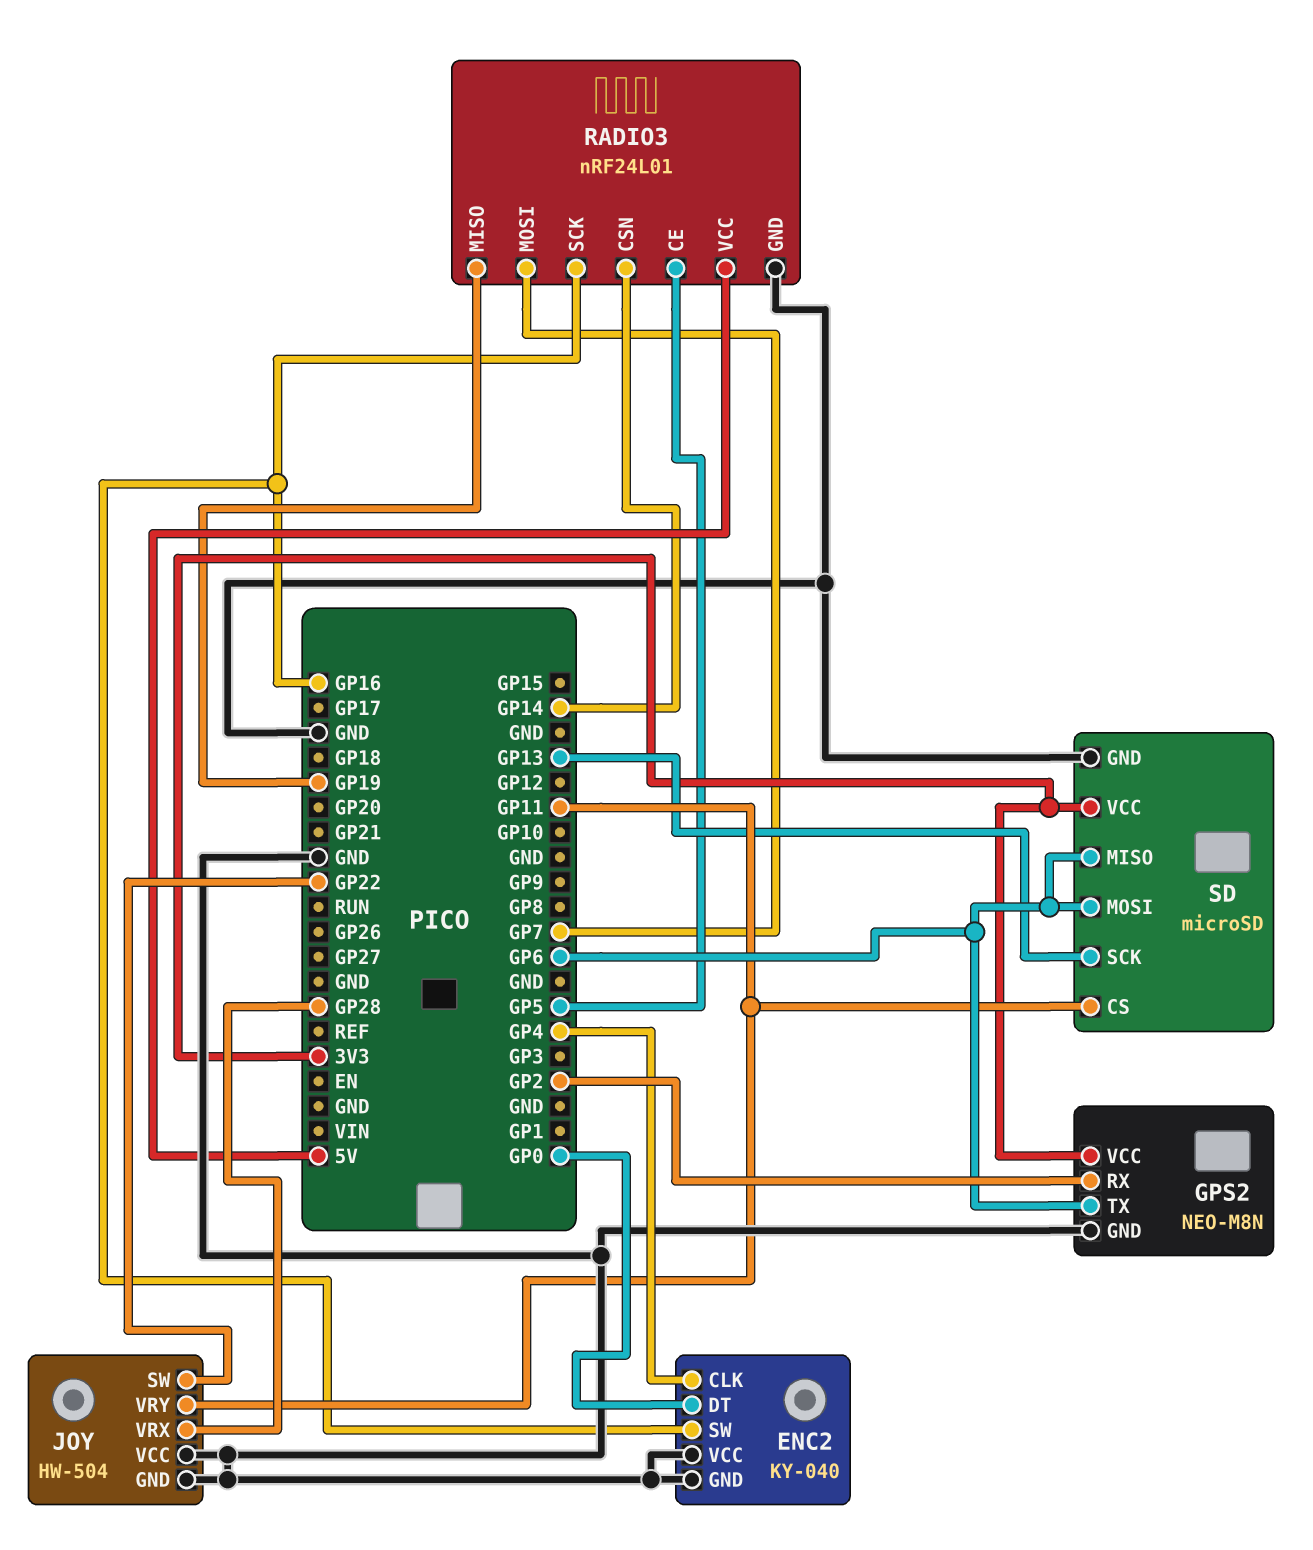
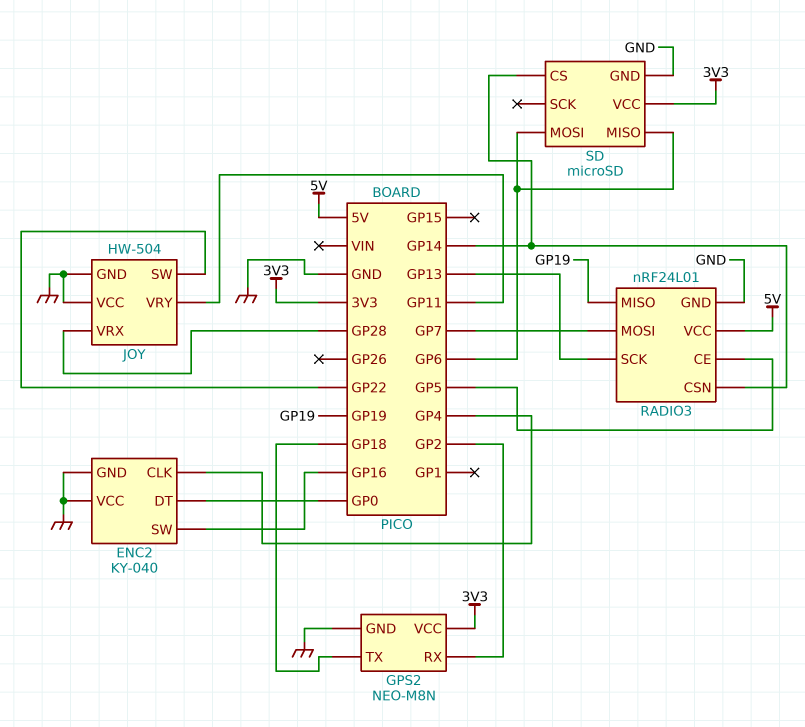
GPS2 pin TX: GP6 -> GP18
RADIO3 pin SCK: GP16 -> GP13
SD pin CS: GP11 -> GP14
SD pin SCK: GP13 -> none

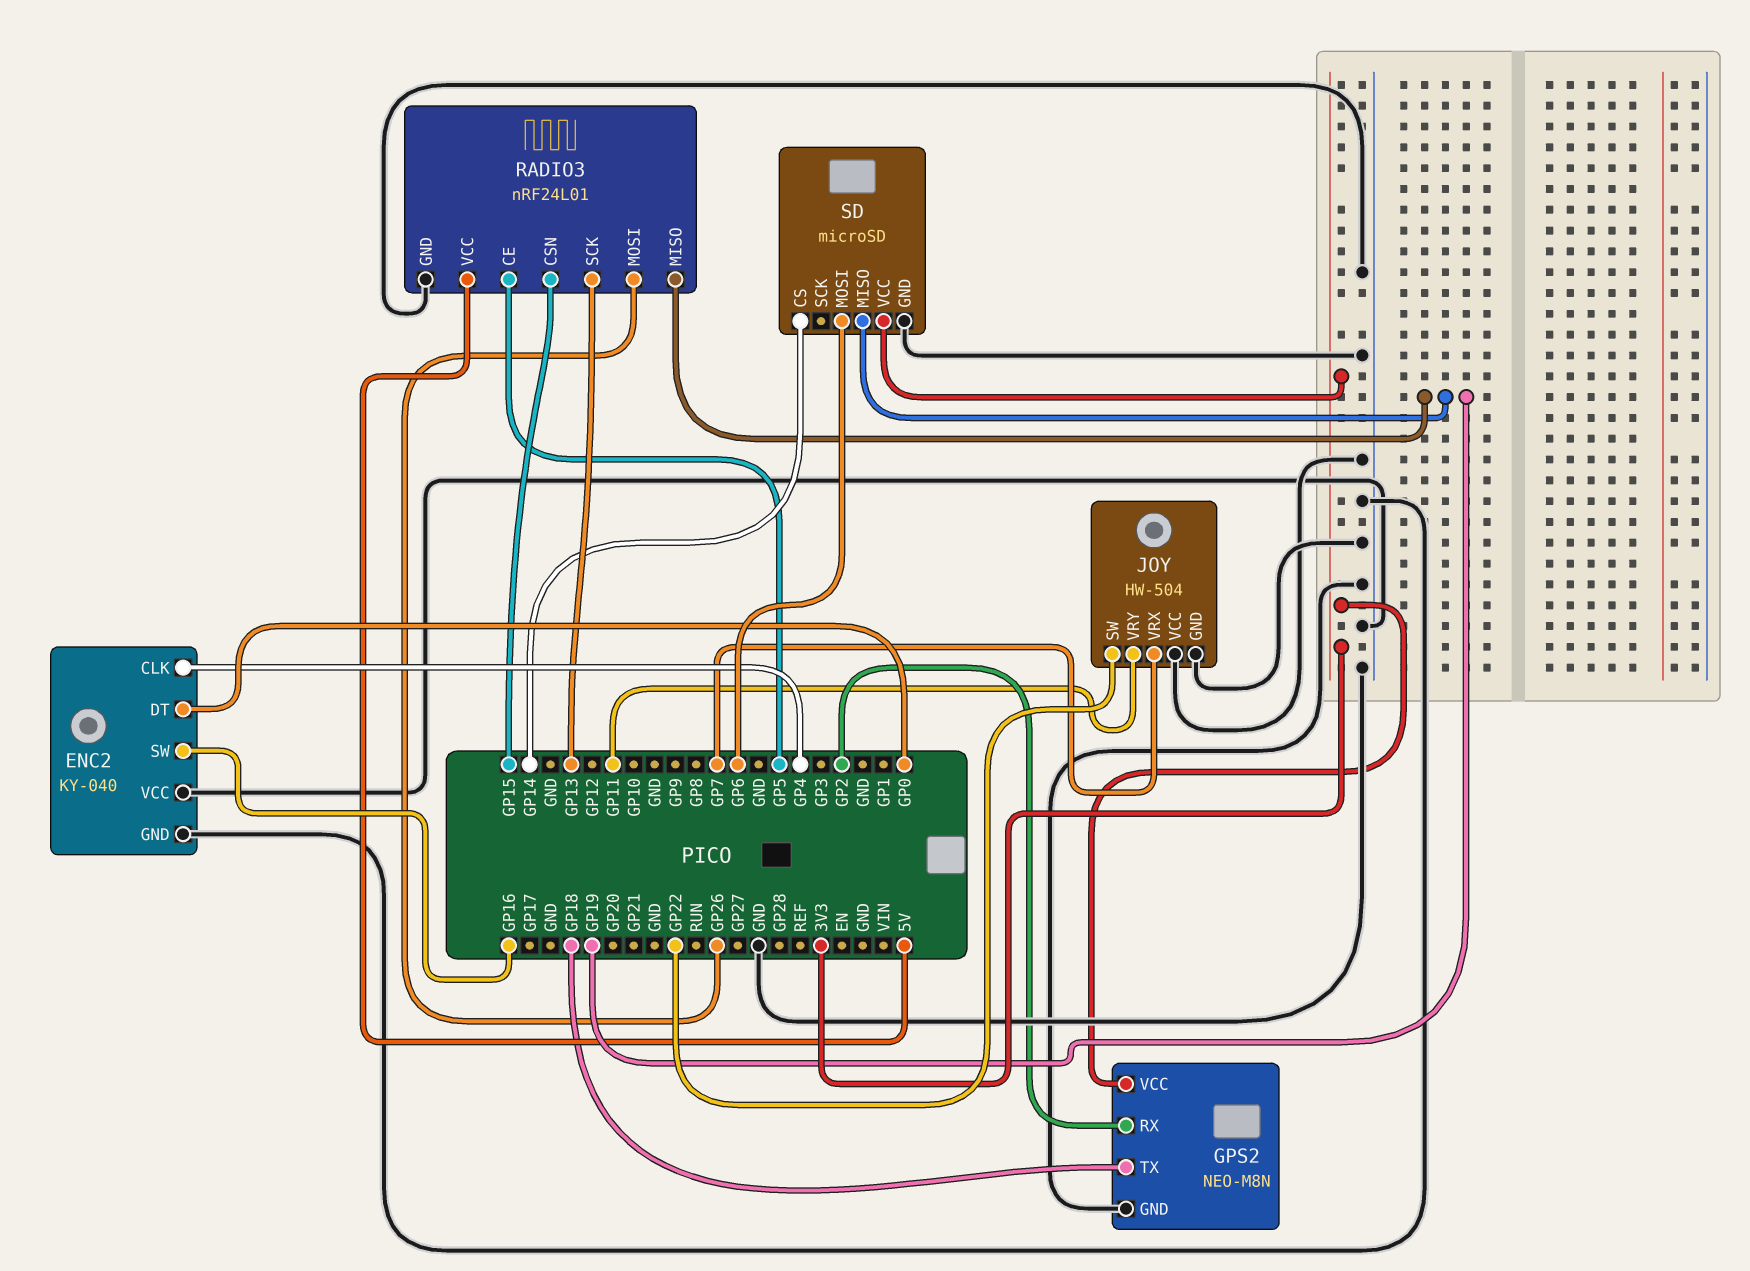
JOY pin VRX: GP28 -> GP7
RADIO3 pin CSN: GP14 -> GP15
RADIO3 pin MOSI: GP7 -> GP26
SD pin MISO: GP6 -> GP19

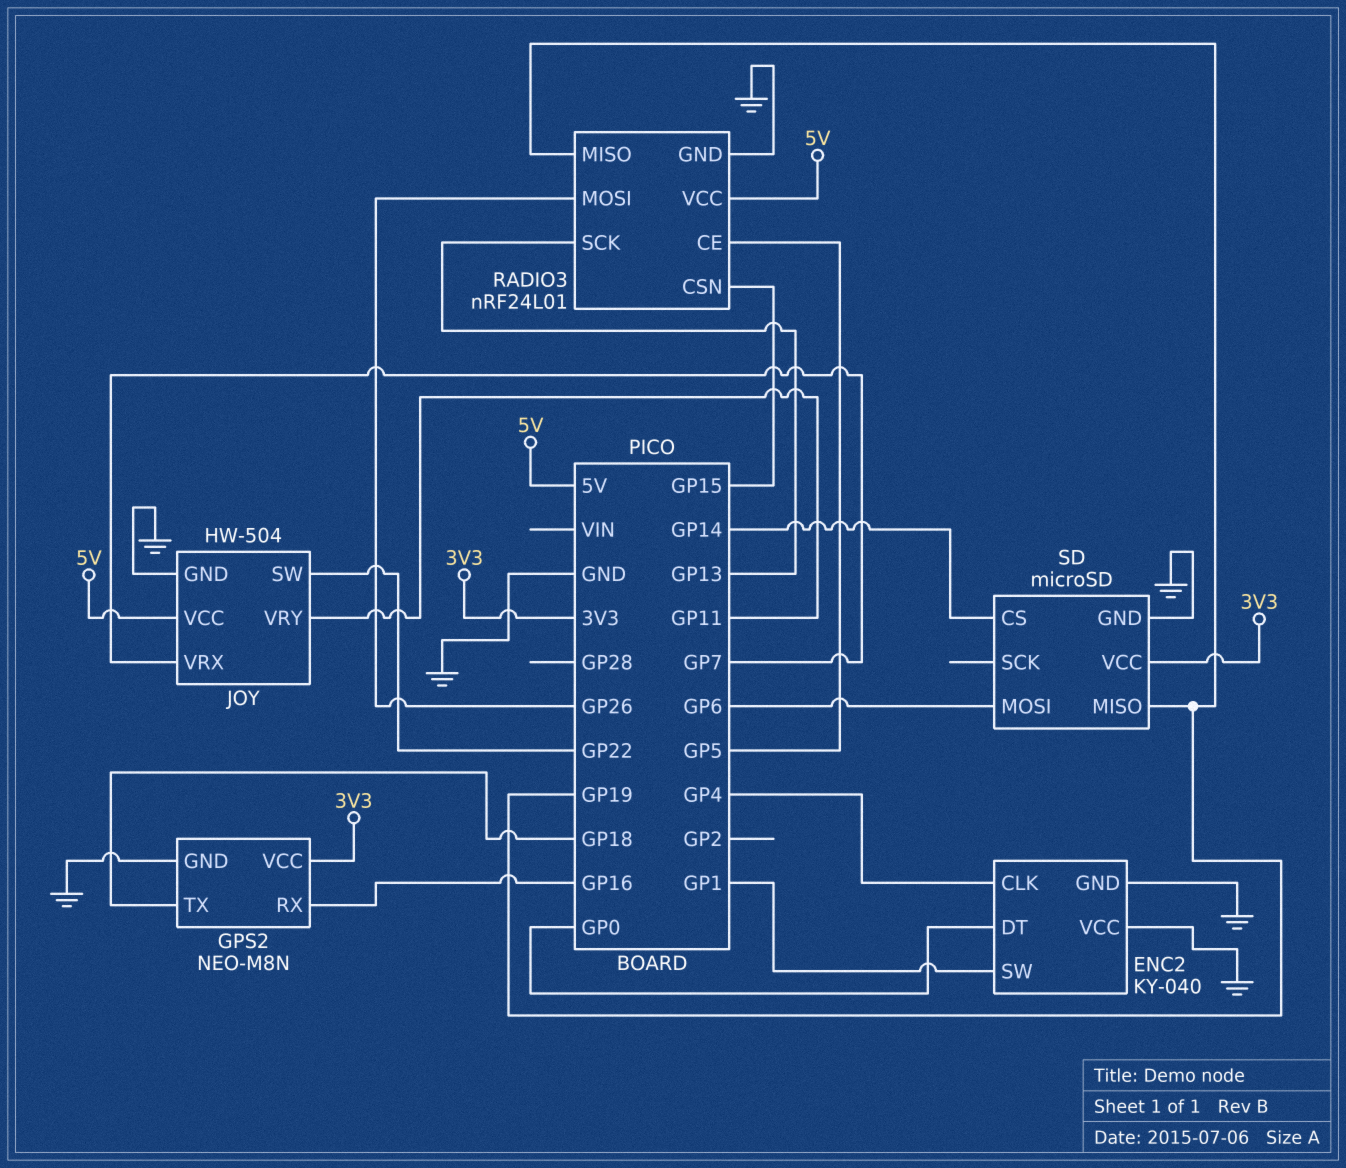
ENC2 pin SW: GP16 -> GP1
GPS2 pin RX: GP2 -> GP16
JOY pin VCC: GND -> 5V

